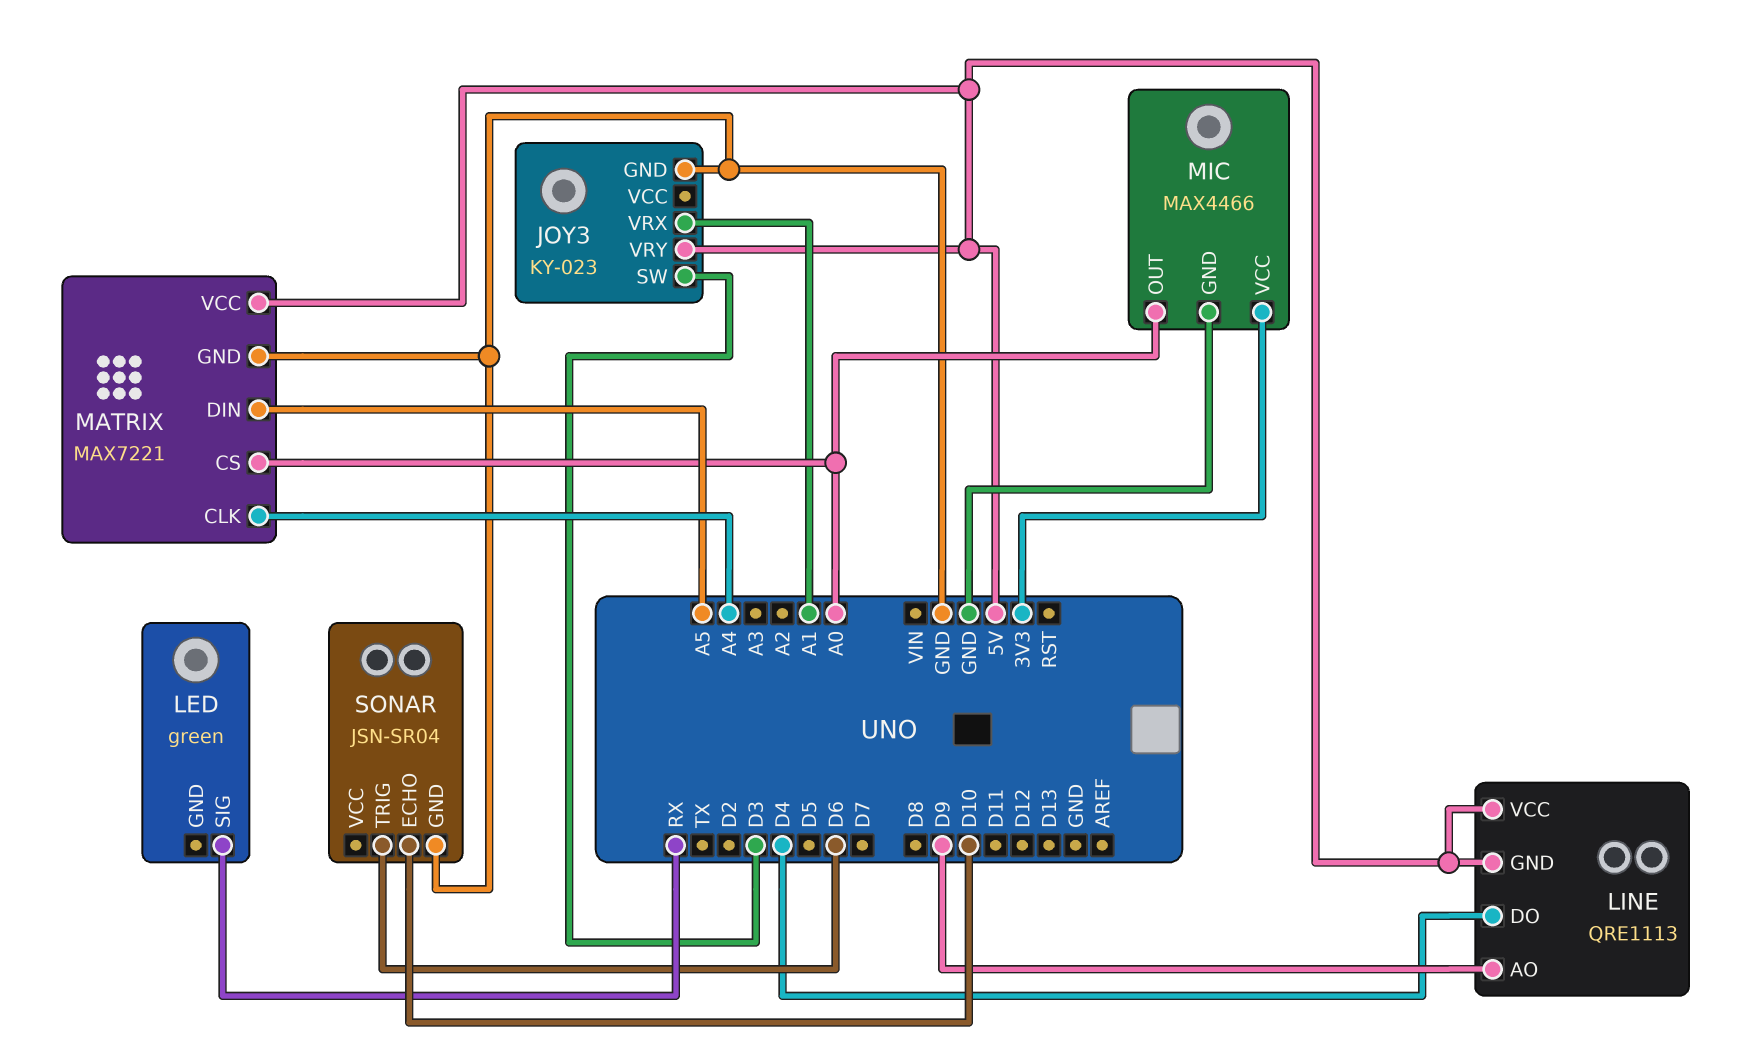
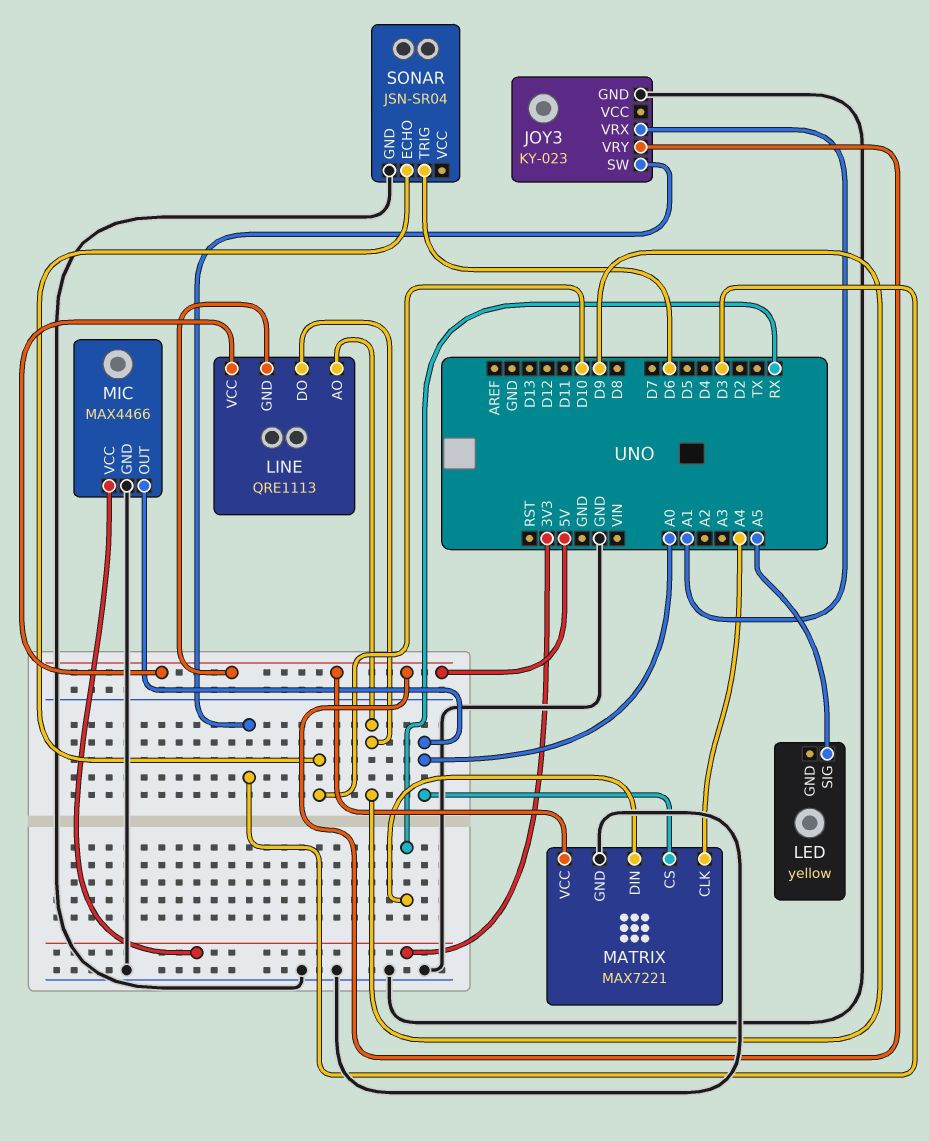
LED: green -> yellow
LED pin SIG: RX -> A5
LINE pin DO: D4 -> D9
MATRIX pin DIN: A5 -> RX

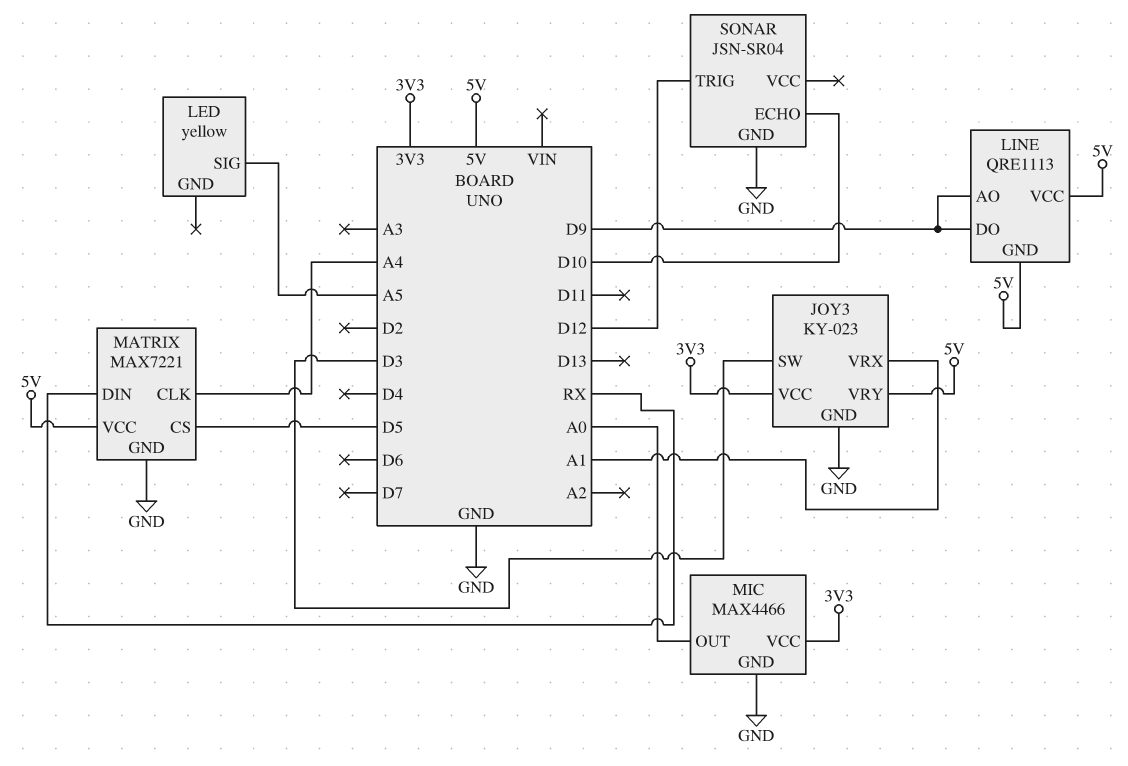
JOY3 pin VCC: none -> 3V3
MATRIX pin CS: A0 -> D5
SONAR pin TRIG: D6 -> D12

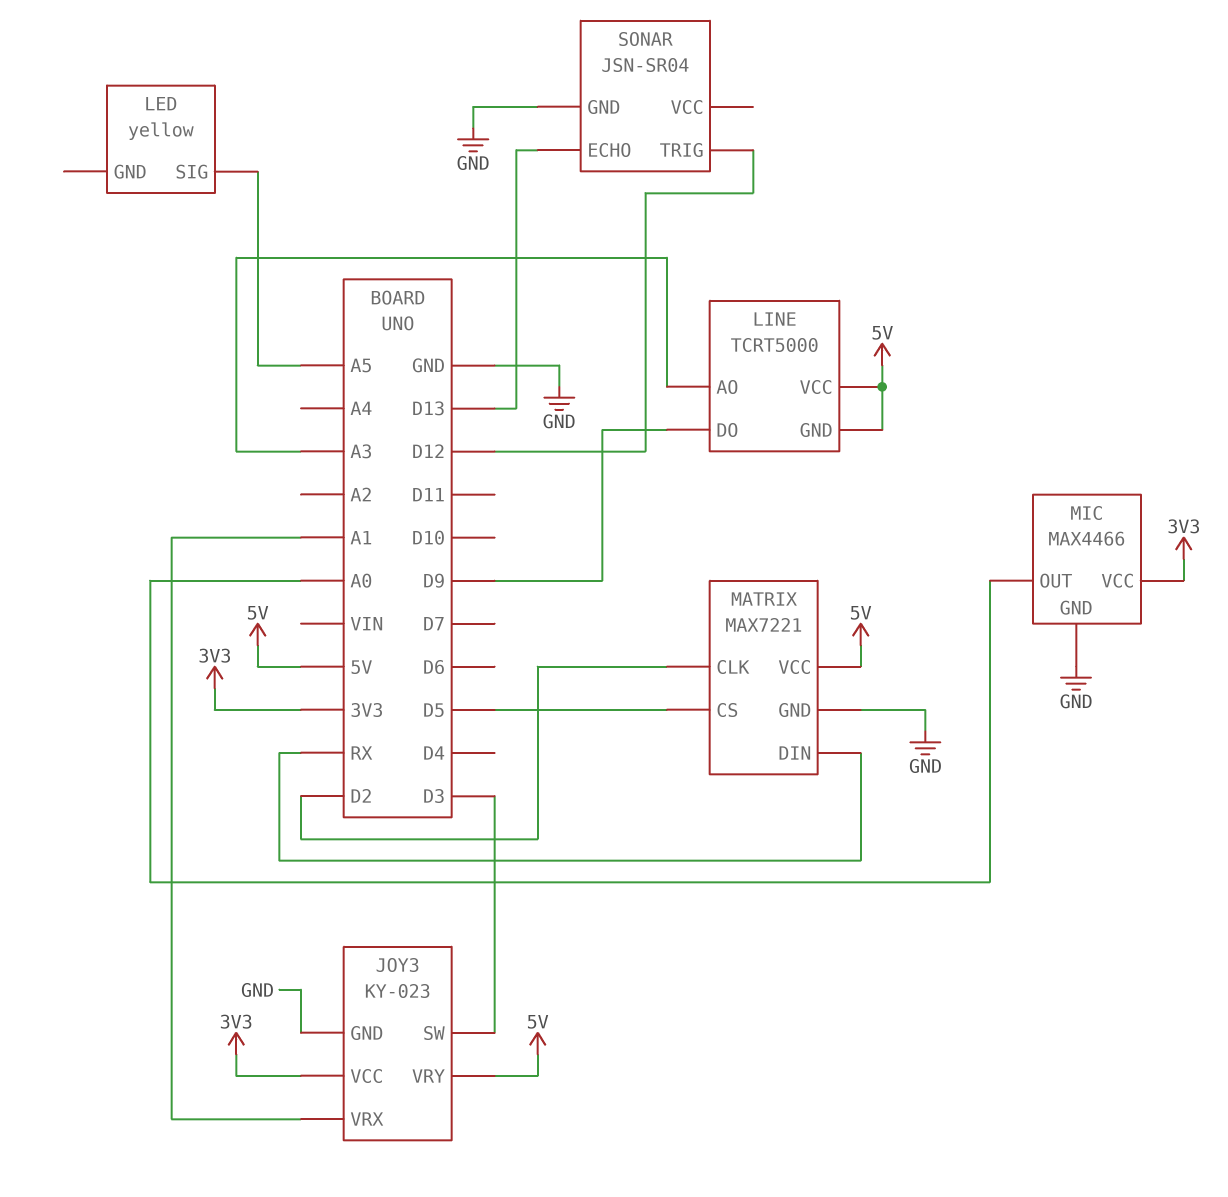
LINE: QRE1113 -> TCRT5000
LINE pin AO: D9 -> A3
MATRIX pin CLK: A4 -> D2
SONAR pin ECHO: D10 -> D13

